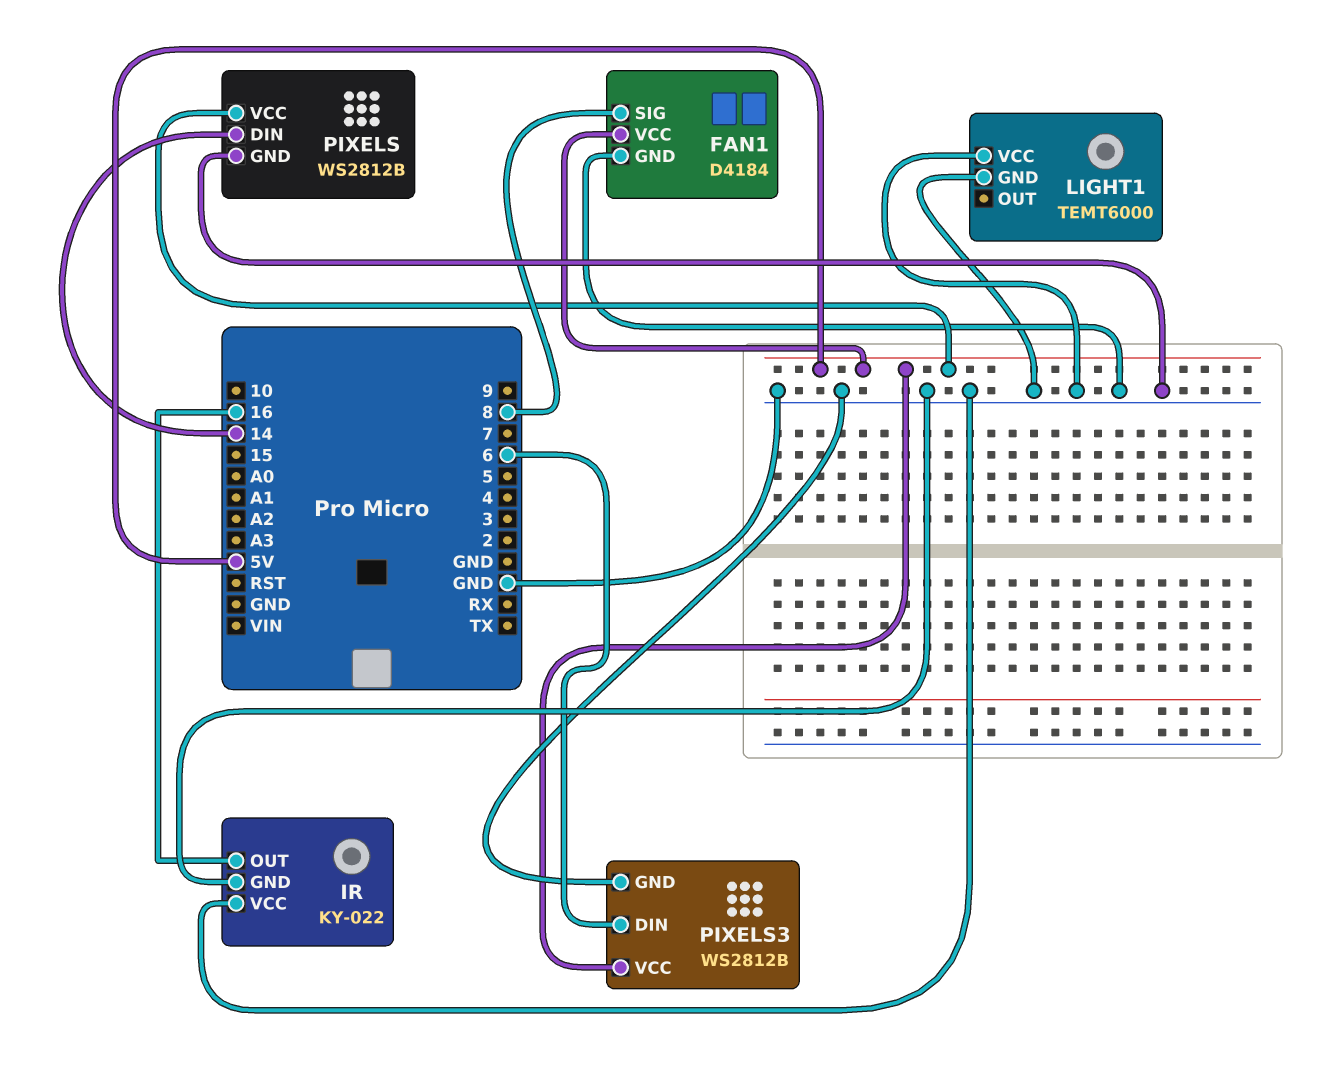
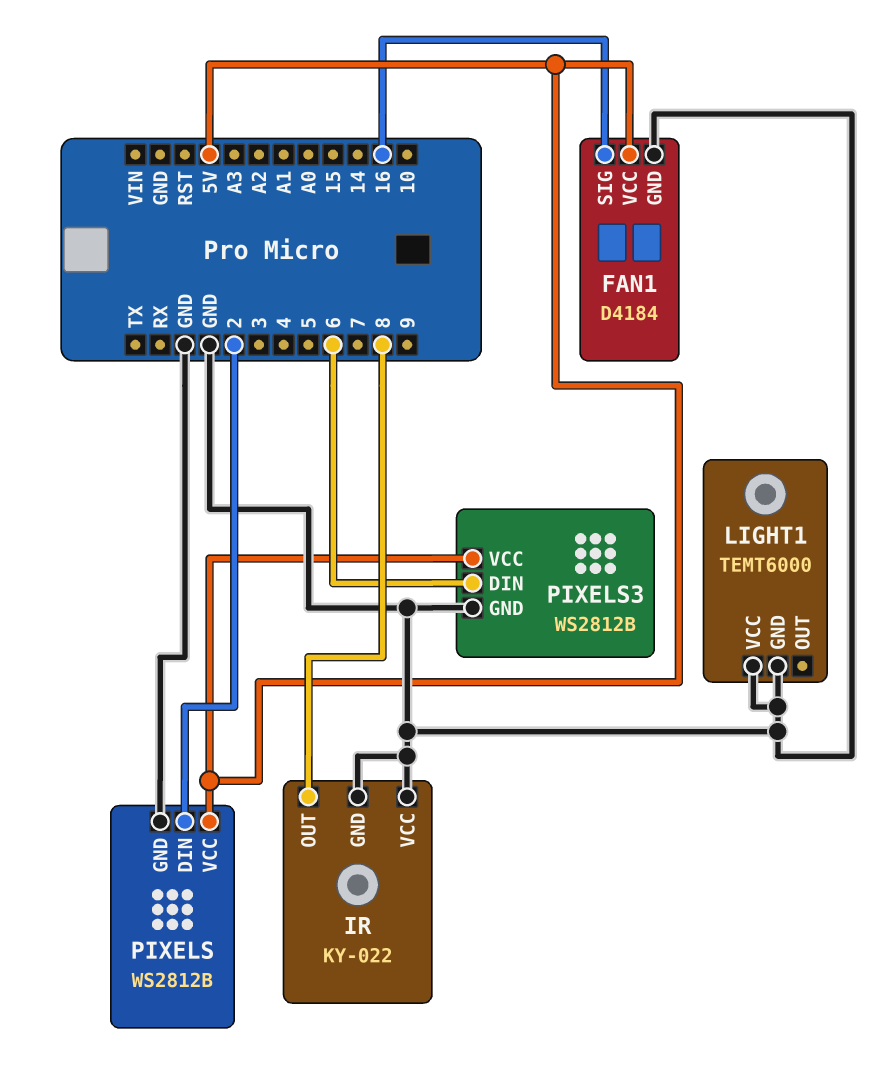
FAN1 pin SIG: 8 -> 16
IR pin OUT: 16 -> 8
PIXELS pin DIN: 14 -> 2

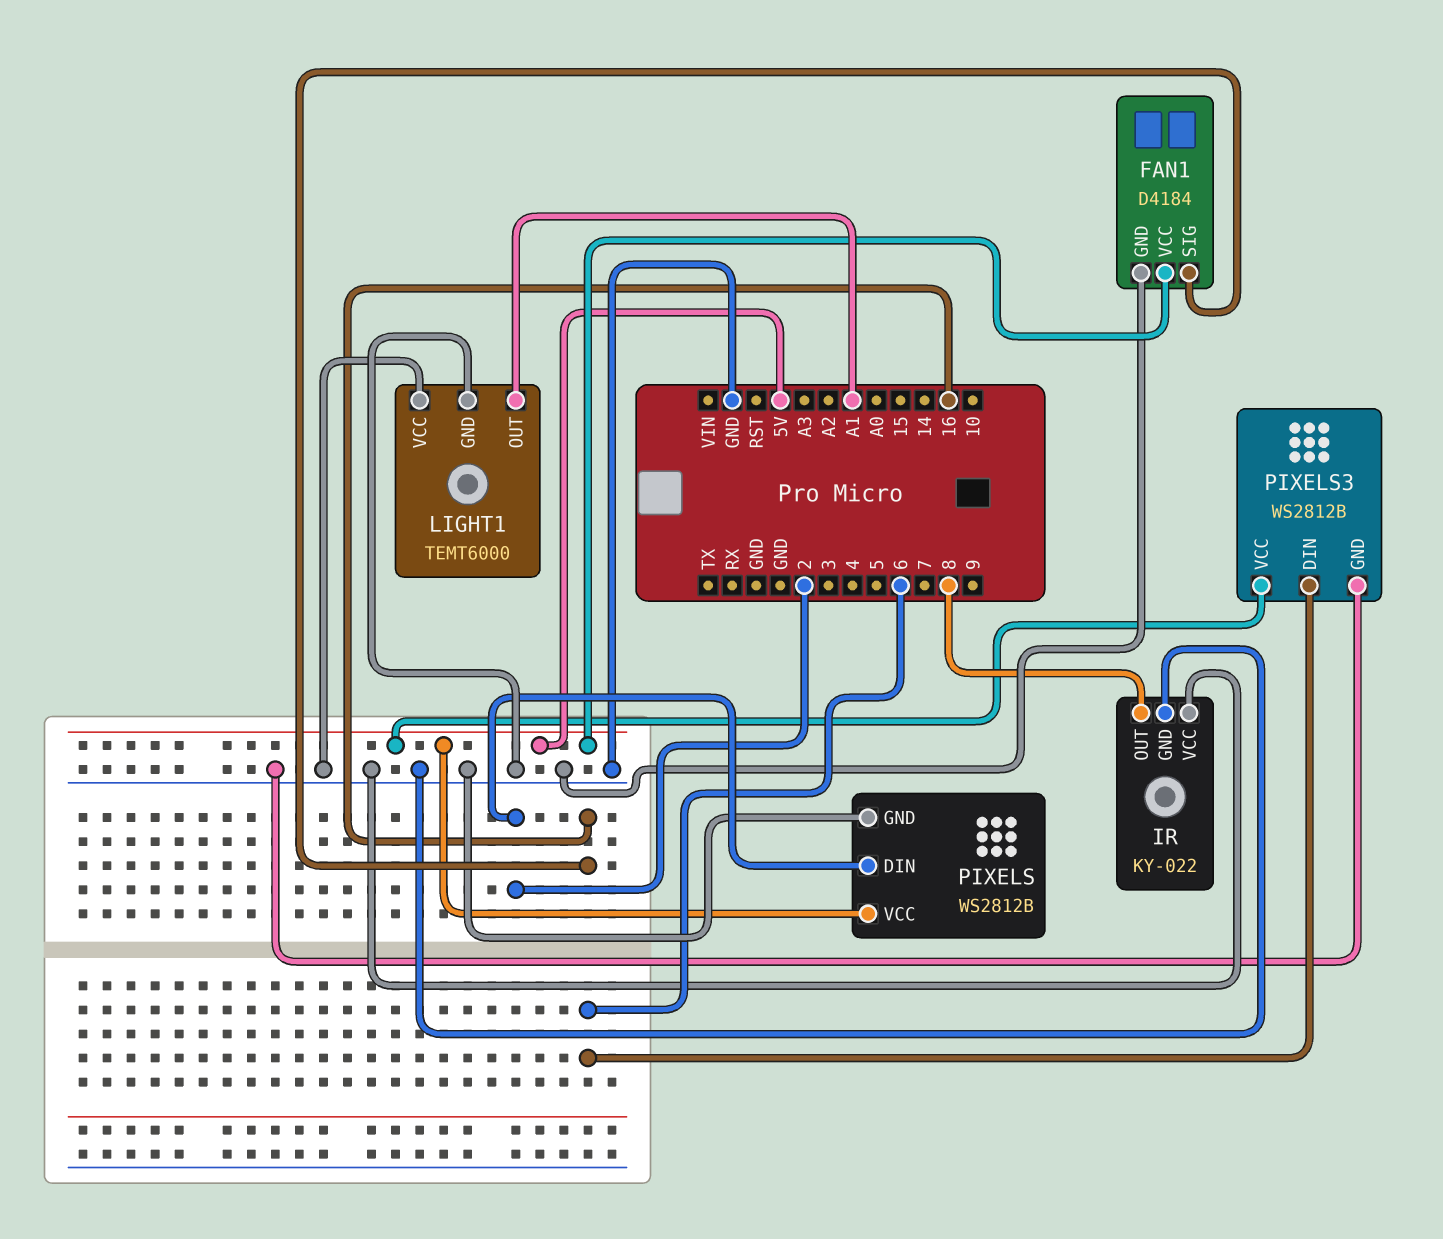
LIGHT1 pin OUT: none -> A1

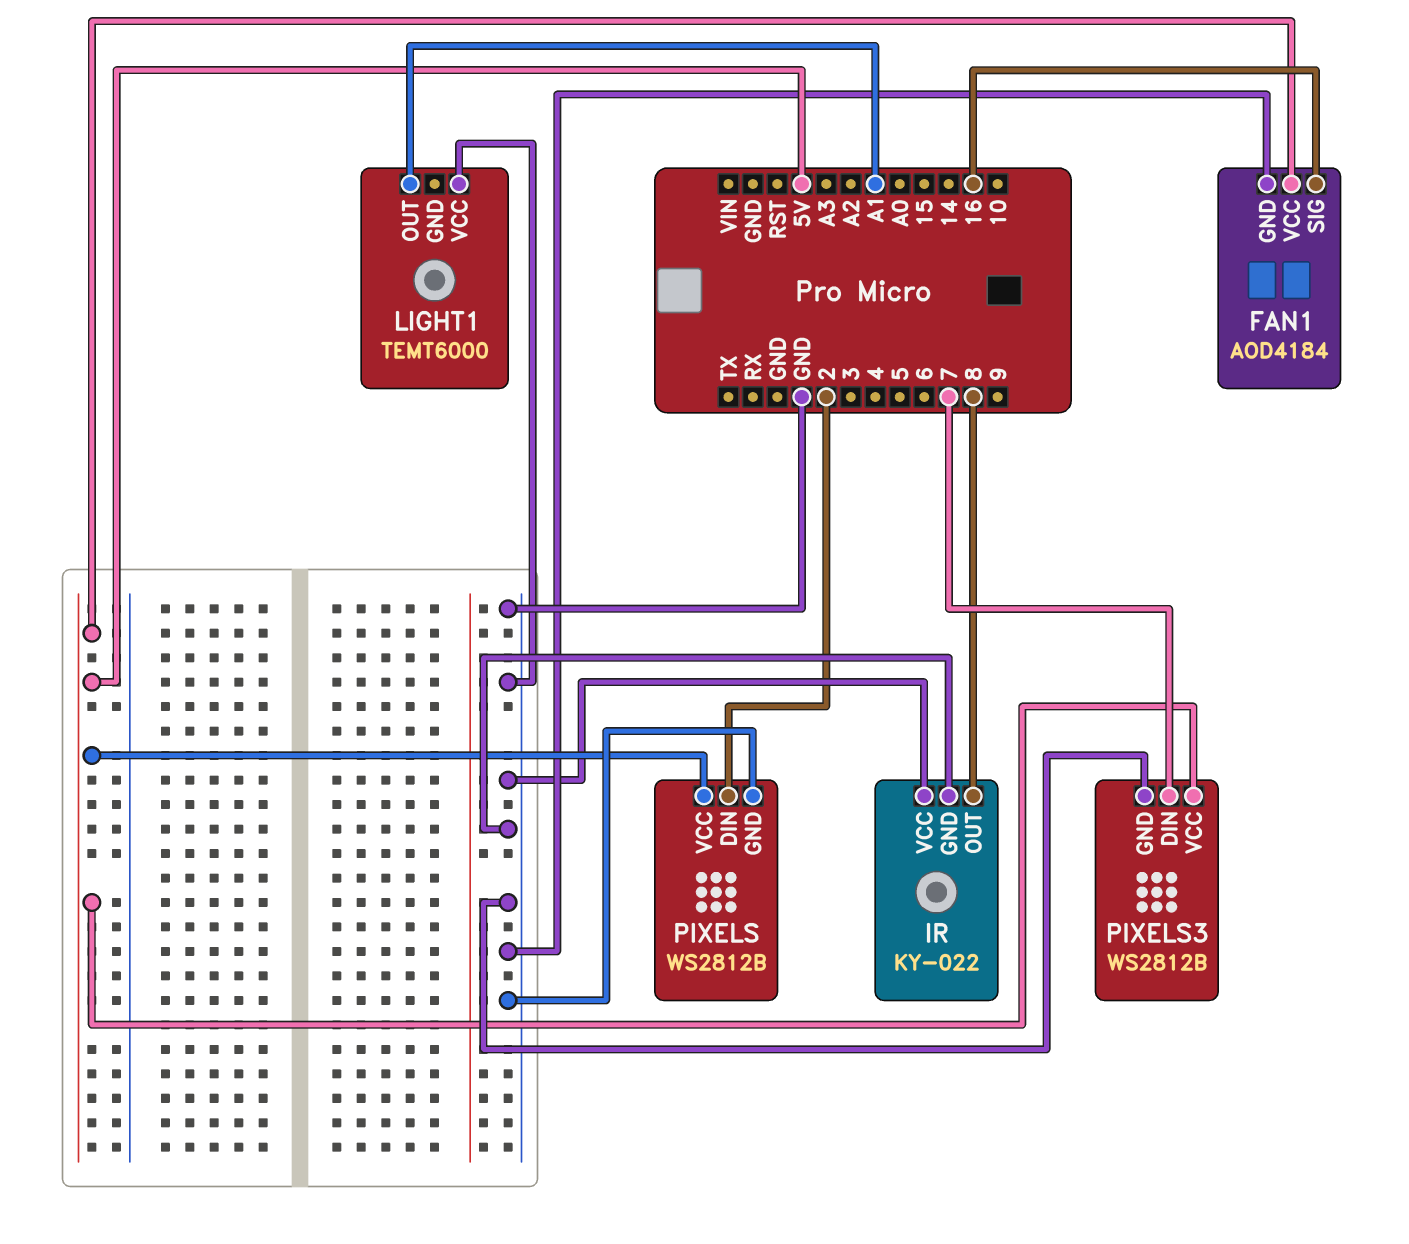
FAN1: D4184 -> AOD4184
LIGHT1 pin GND: GND -> none
PIXELS3 pin DIN: 6 -> 7

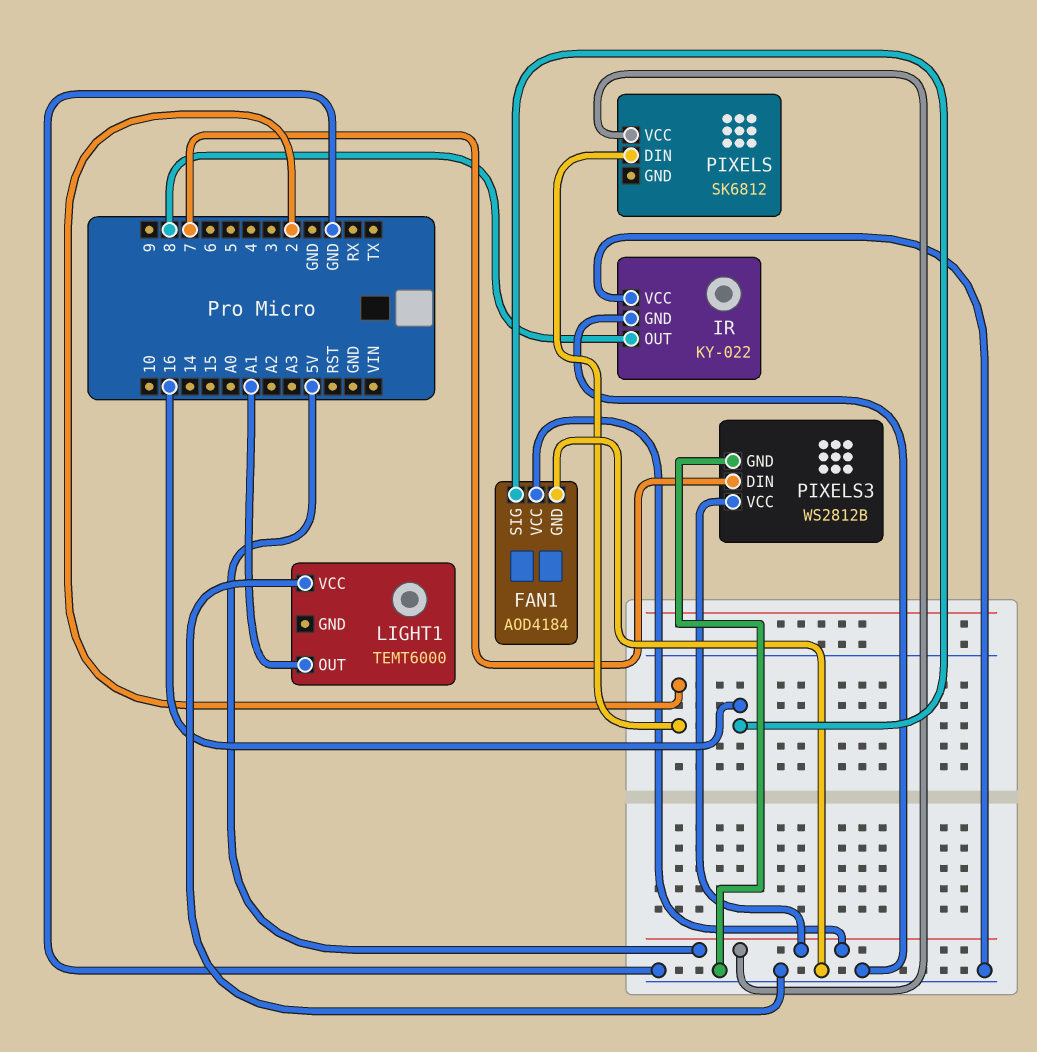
PIXELS: WS2812B -> SK6812
PIXELS pin GND: GND -> none

